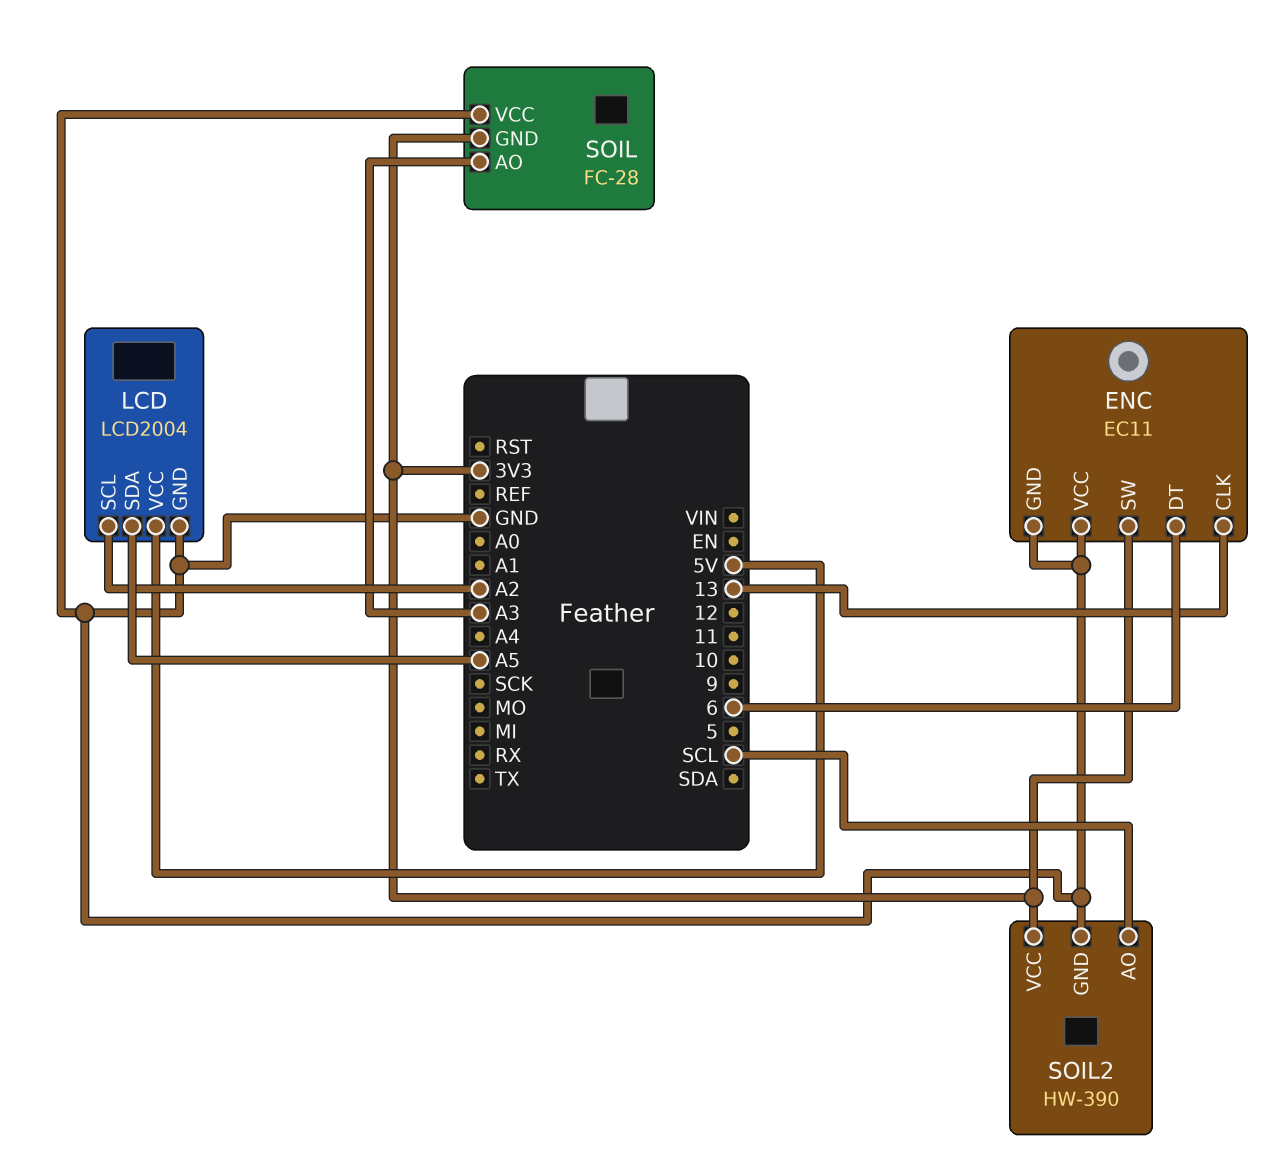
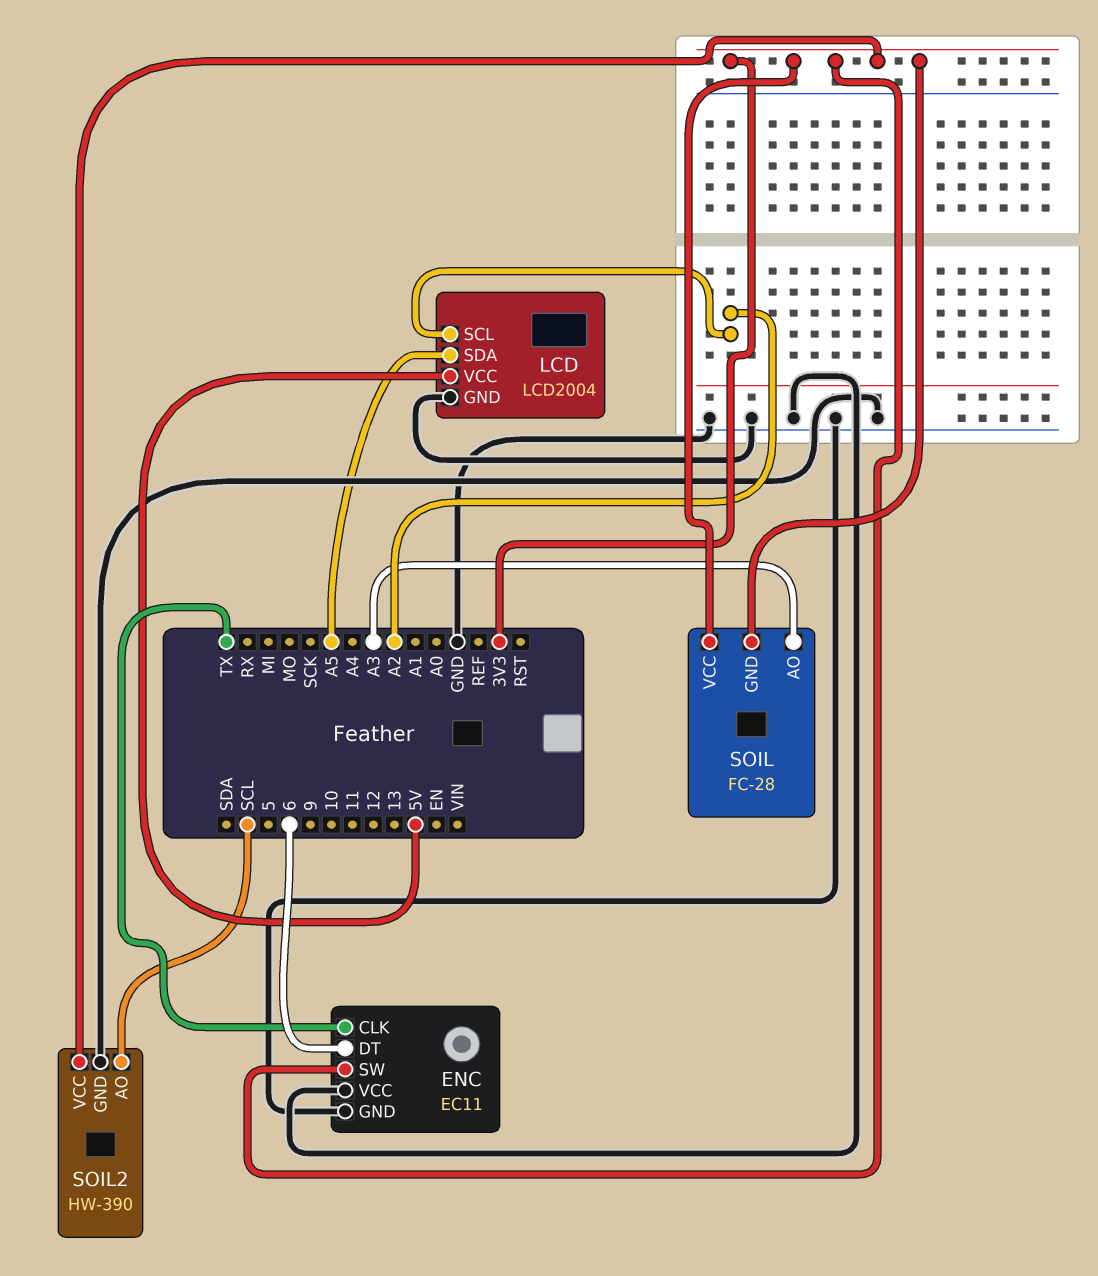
ENC pin CLK: 13 -> TX
SOIL pin VCC: GND -> 3V3

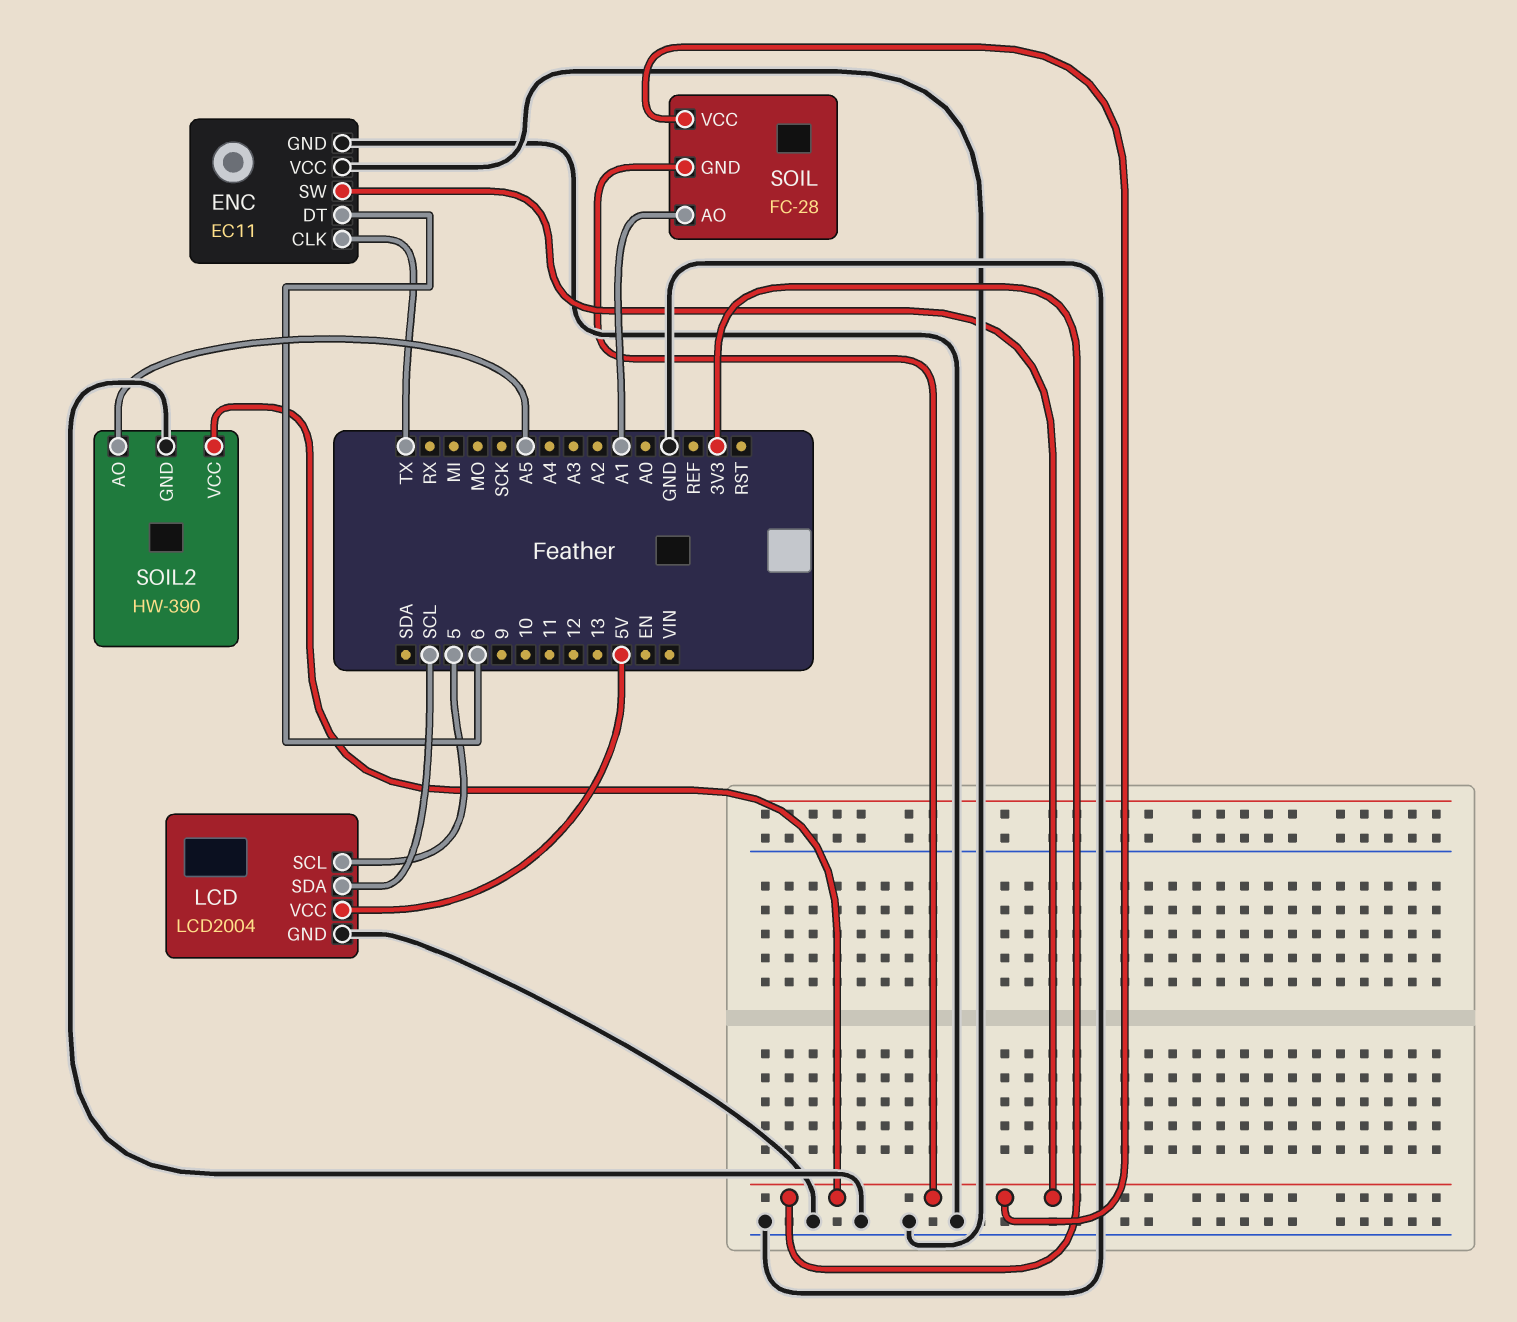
LCD pin SCL: A2 -> 5
LCD pin SDA: A5 -> SCL
SOIL pin AO: A3 -> A1
SOIL2 pin AO: SCL -> A5

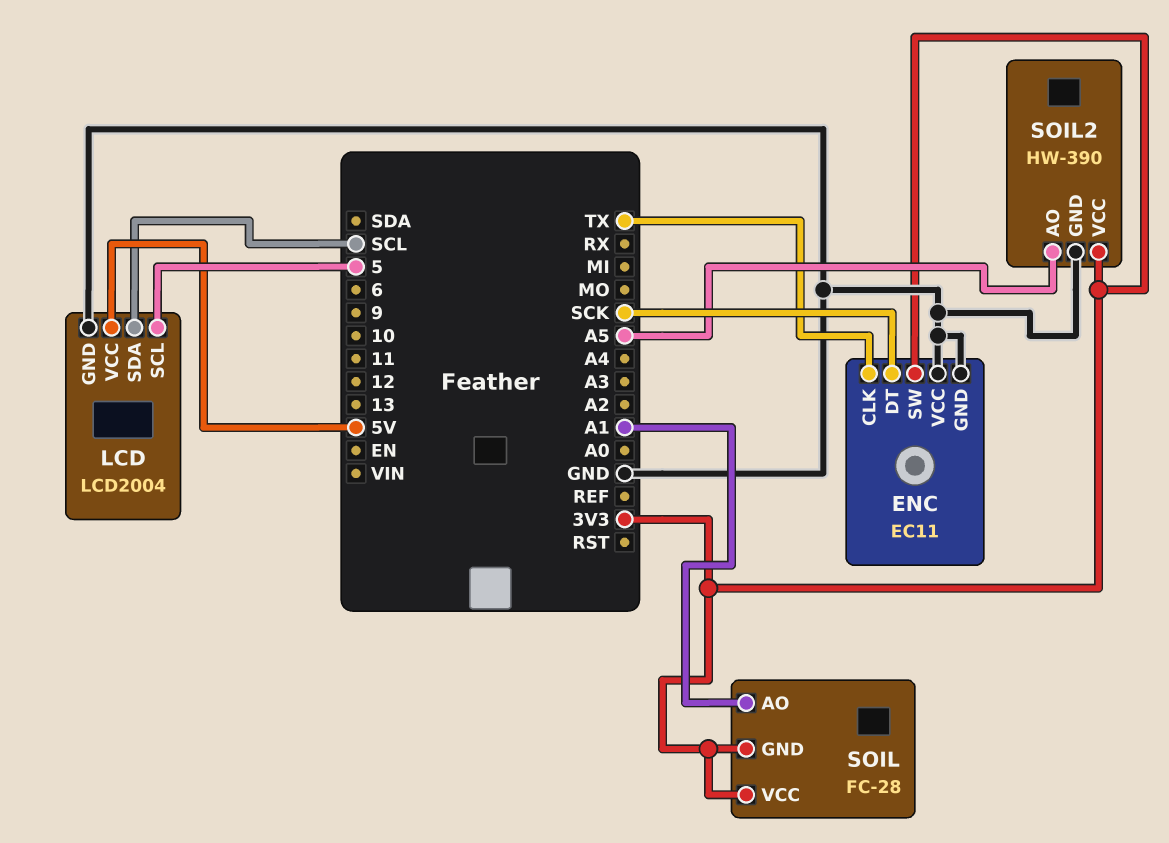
ENC pin DT: 6 -> SCK

